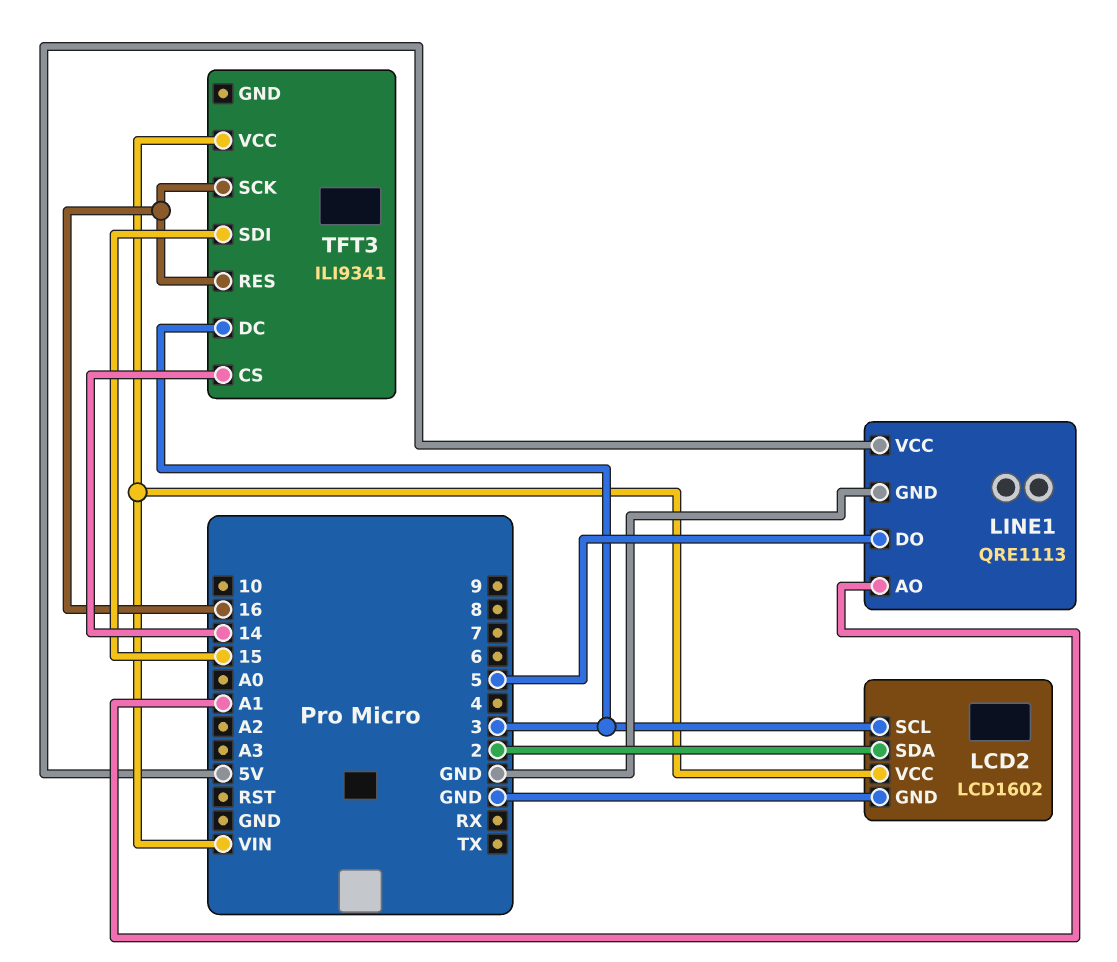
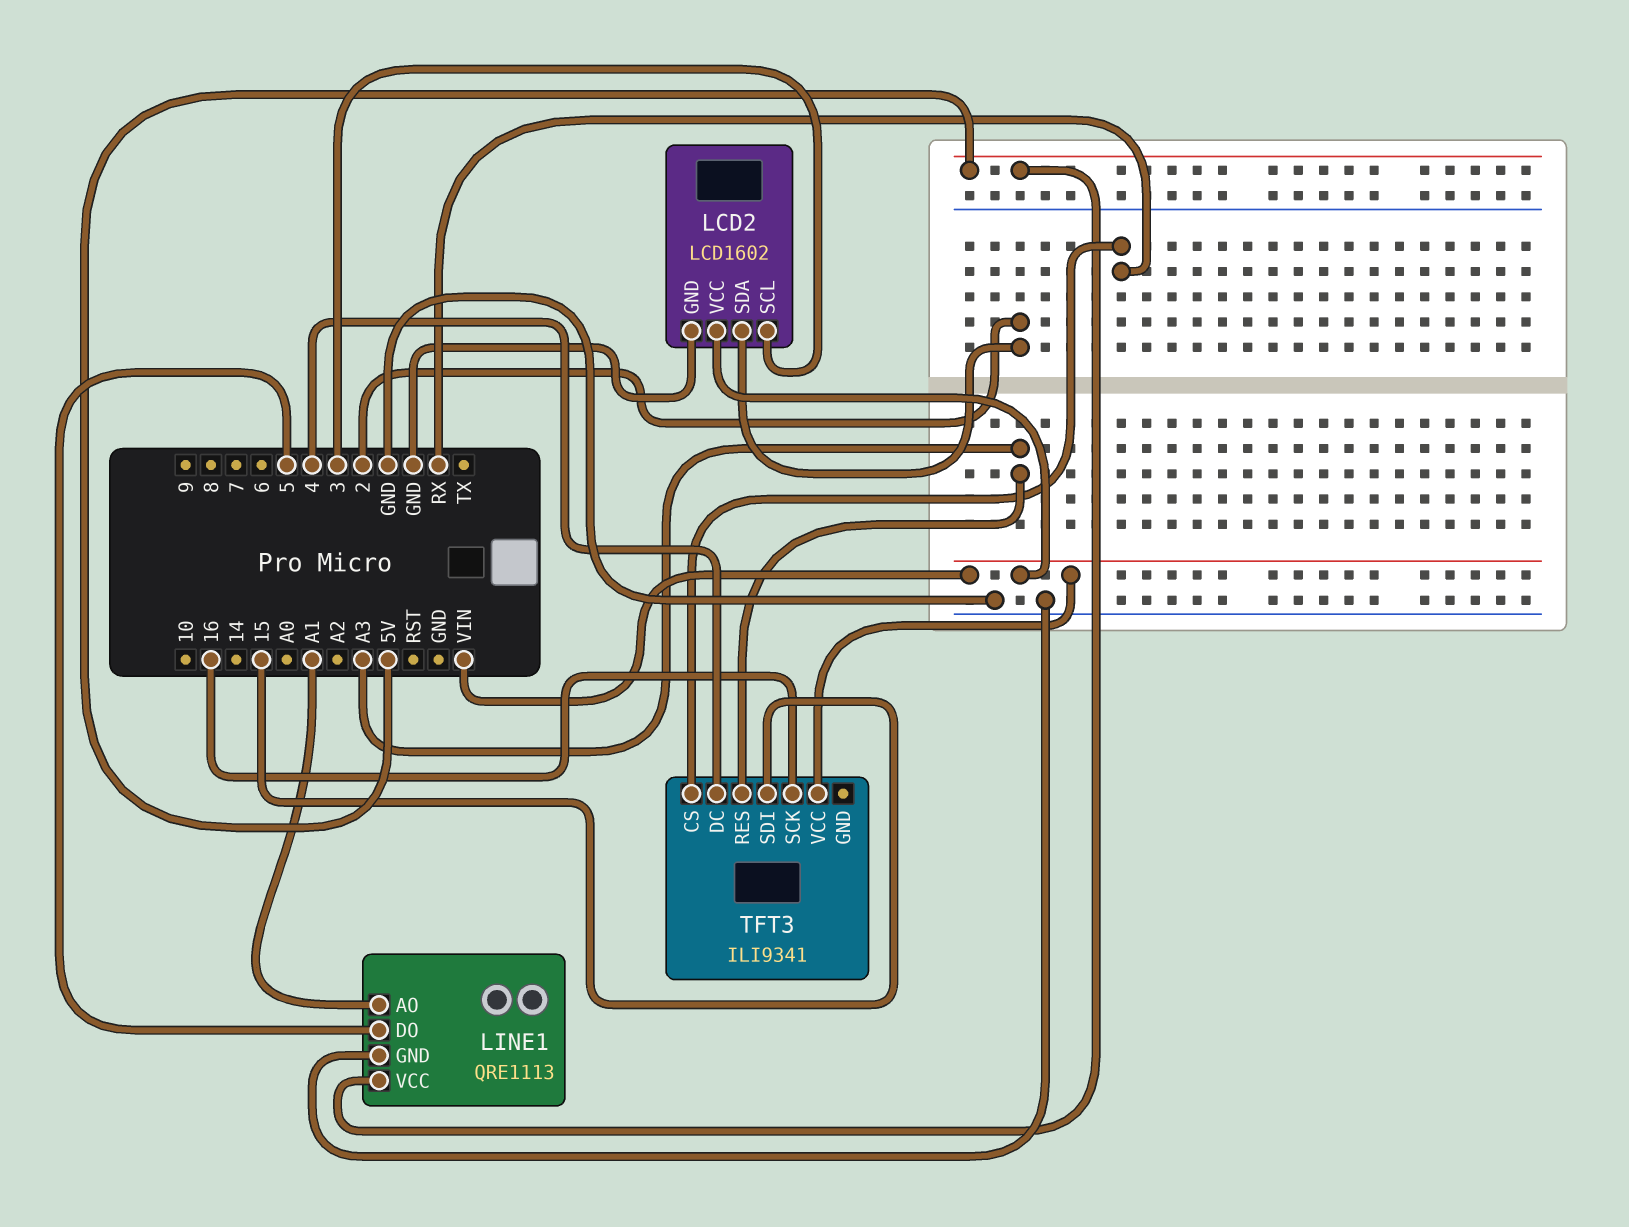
TFT3 pin CS: 14 -> RX
TFT3 pin DC: 3 -> 4
TFT3 pin RES: 16 -> A3

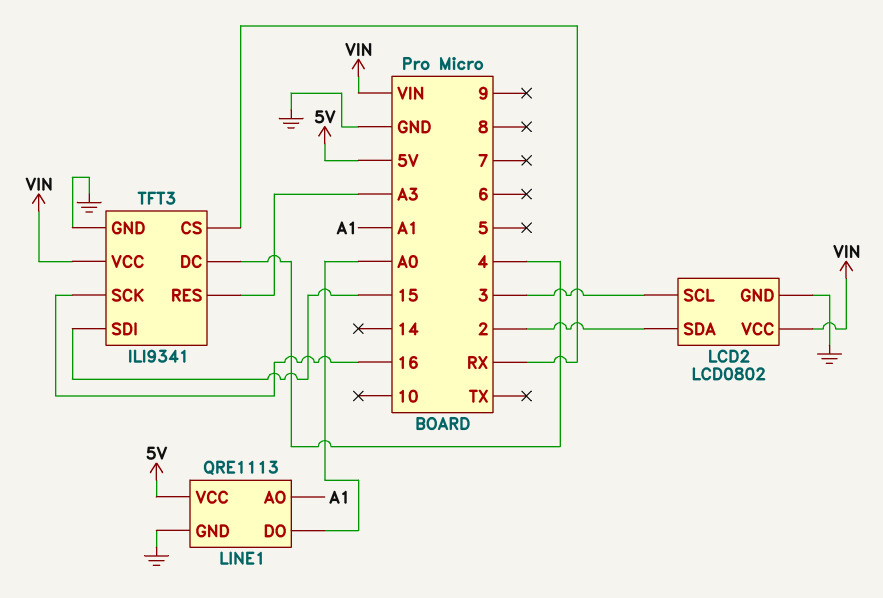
LCD2: LCD1602 -> LCD0802
LINE1 pin DO: 5 -> A0
TFT3 pin GND: none -> GND

